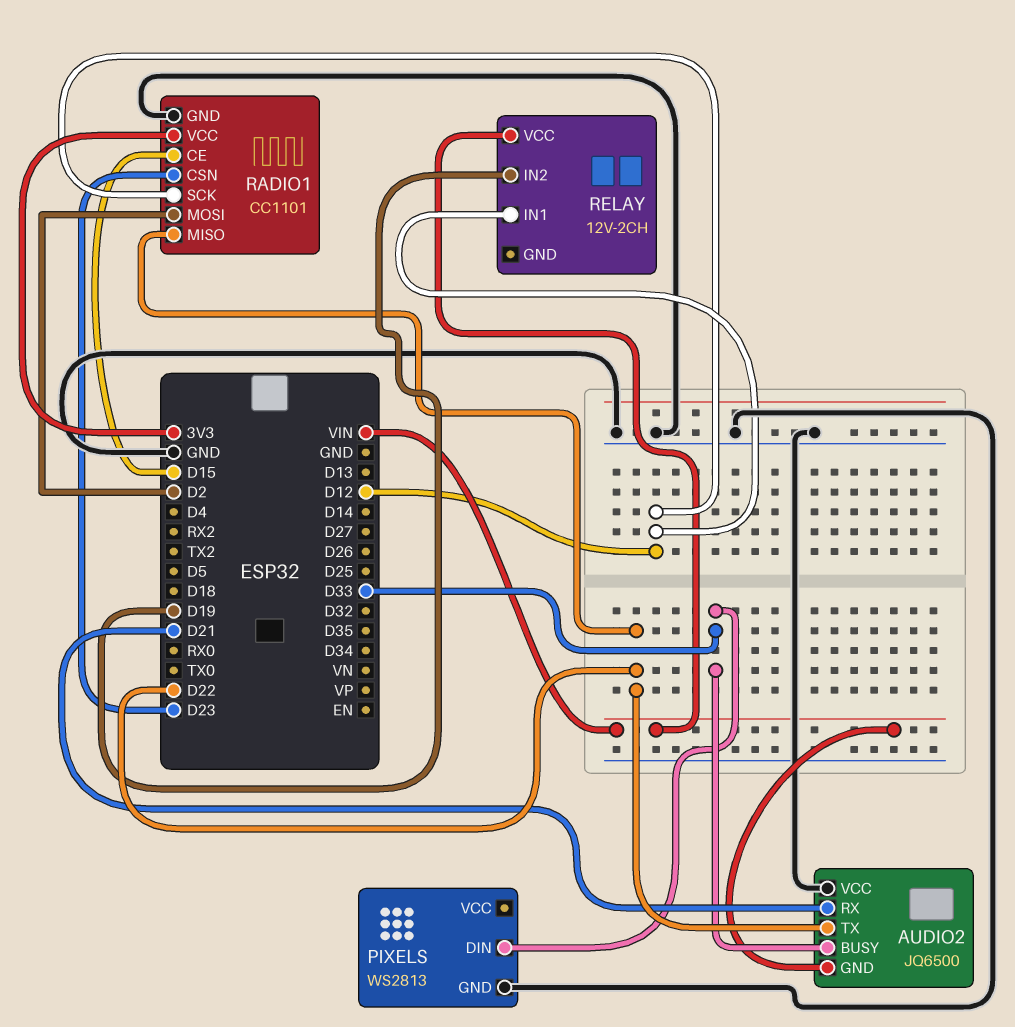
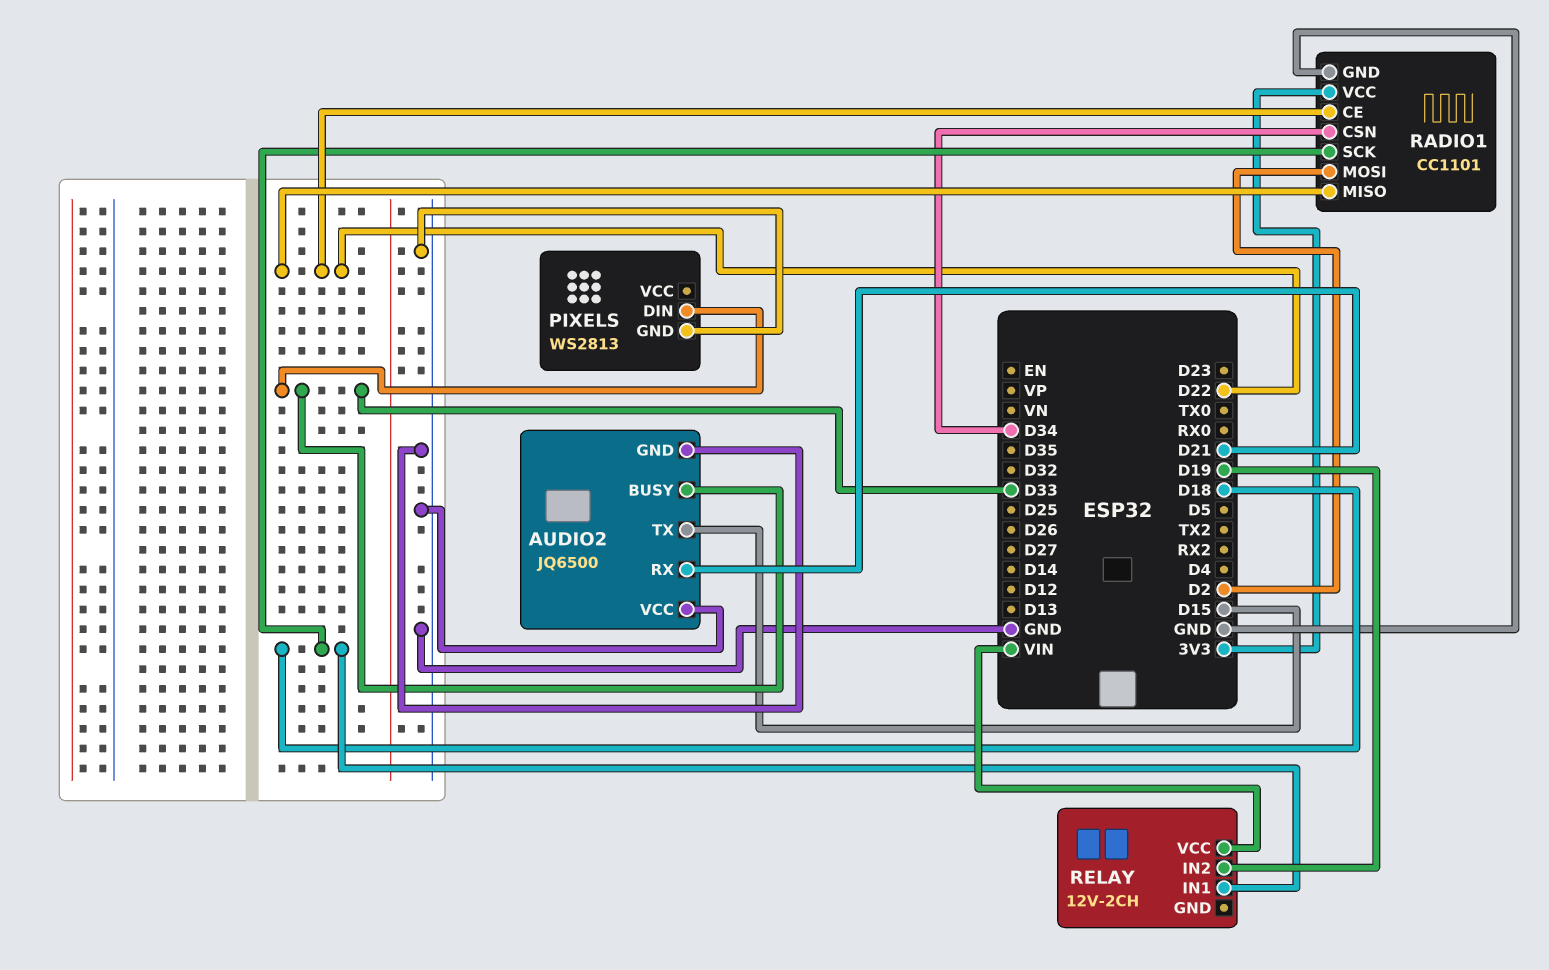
AUDIO2 pin GND: VIN -> GND
AUDIO2 pin TX: D22 -> D15
RADIO1 pin CE: D15 -> D22
RADIO1 pin CSN: D23 -> D34
RADIO1 pin SCK: D12 -> D18
RELAY pin IN1: D12 -> D18

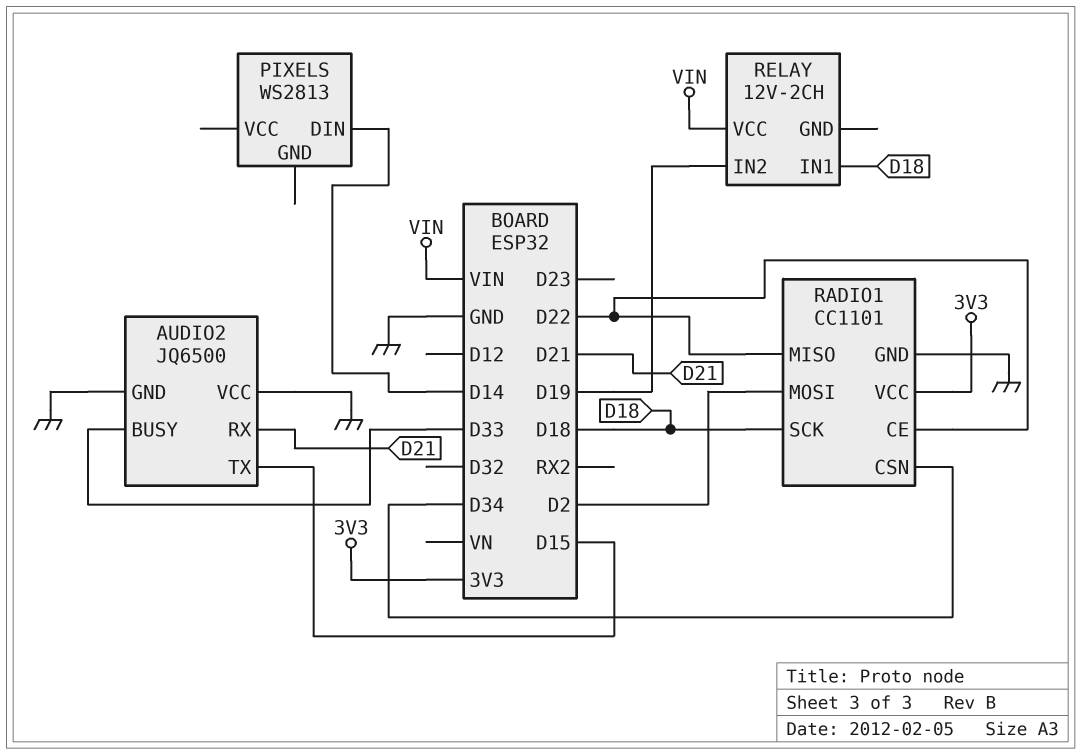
PIXELS pin DIN: D33 -> D14
PIXELS pin GND: GND -> none

